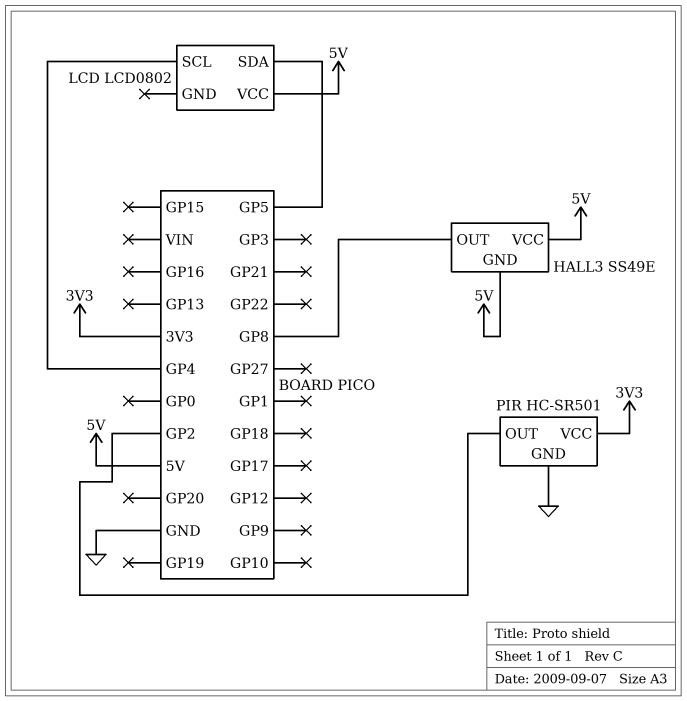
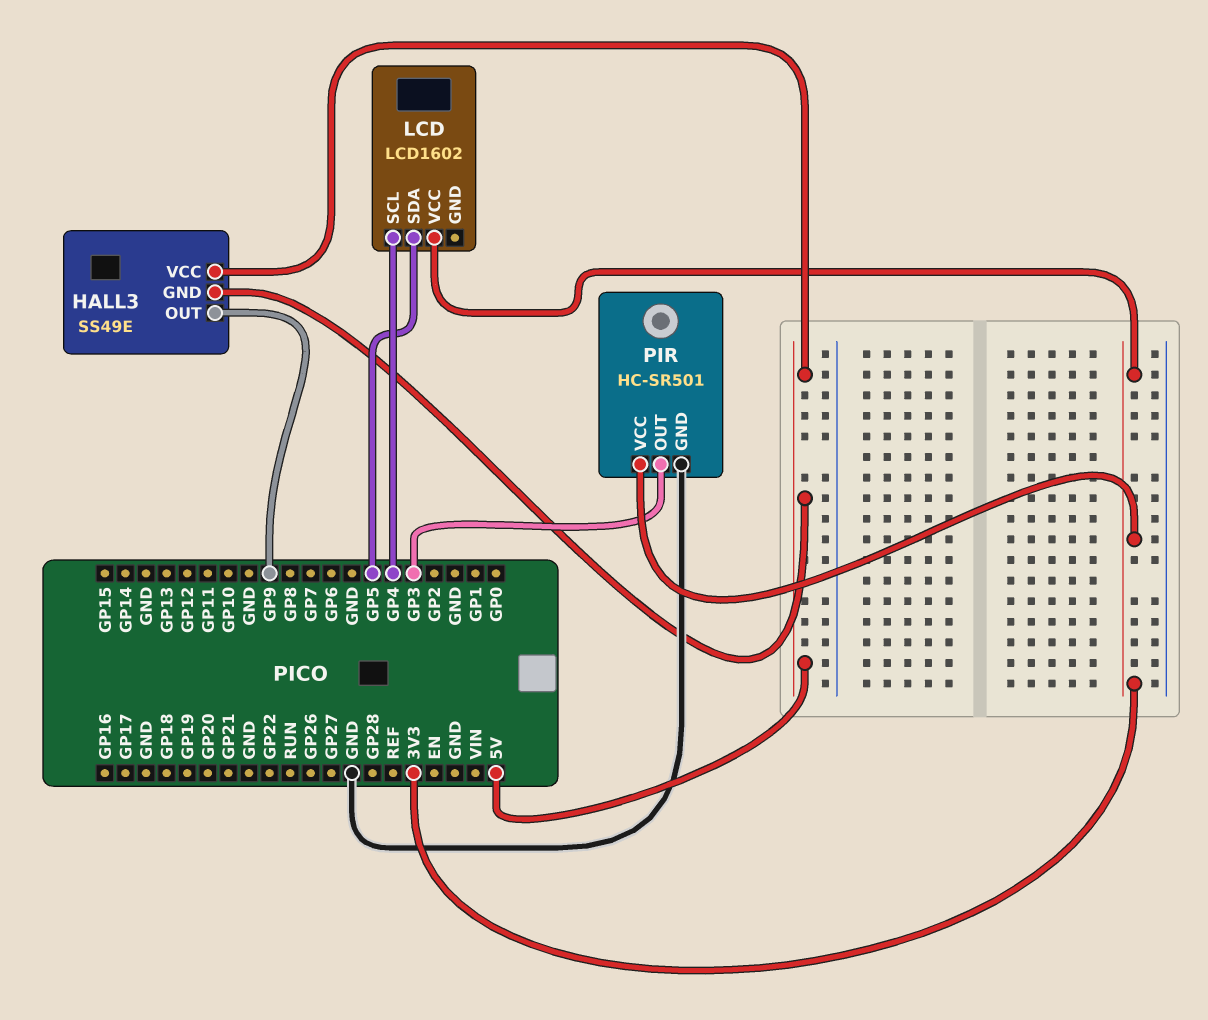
HALL3 pin OUT: GP8 -> GP9
LCD: LCD0802 -> LCD1602
LCD pin VCC: 5V -> 3V3
PIR pin OUT: GP2 -> GP3

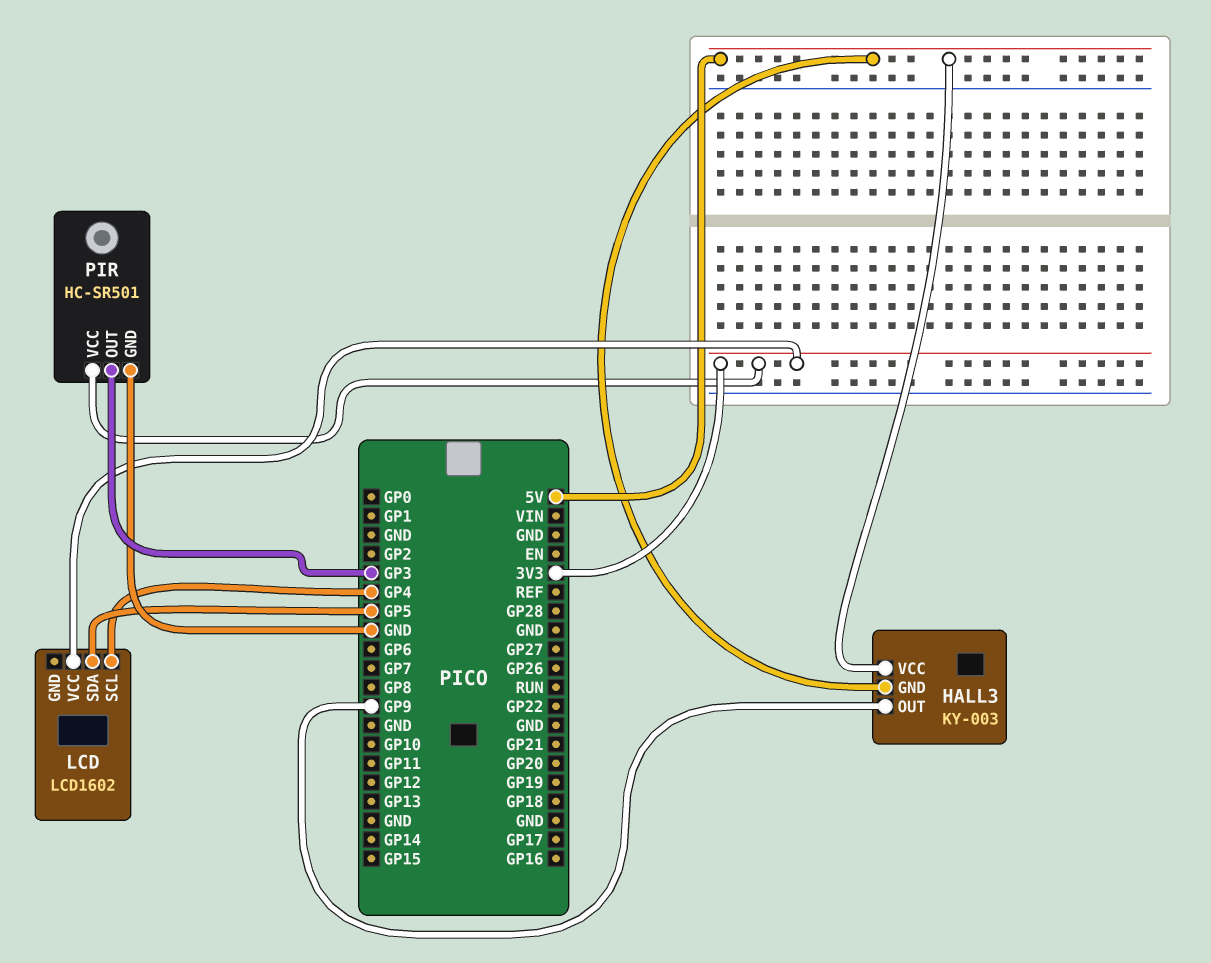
HALL3: SS49E -> KY-003

